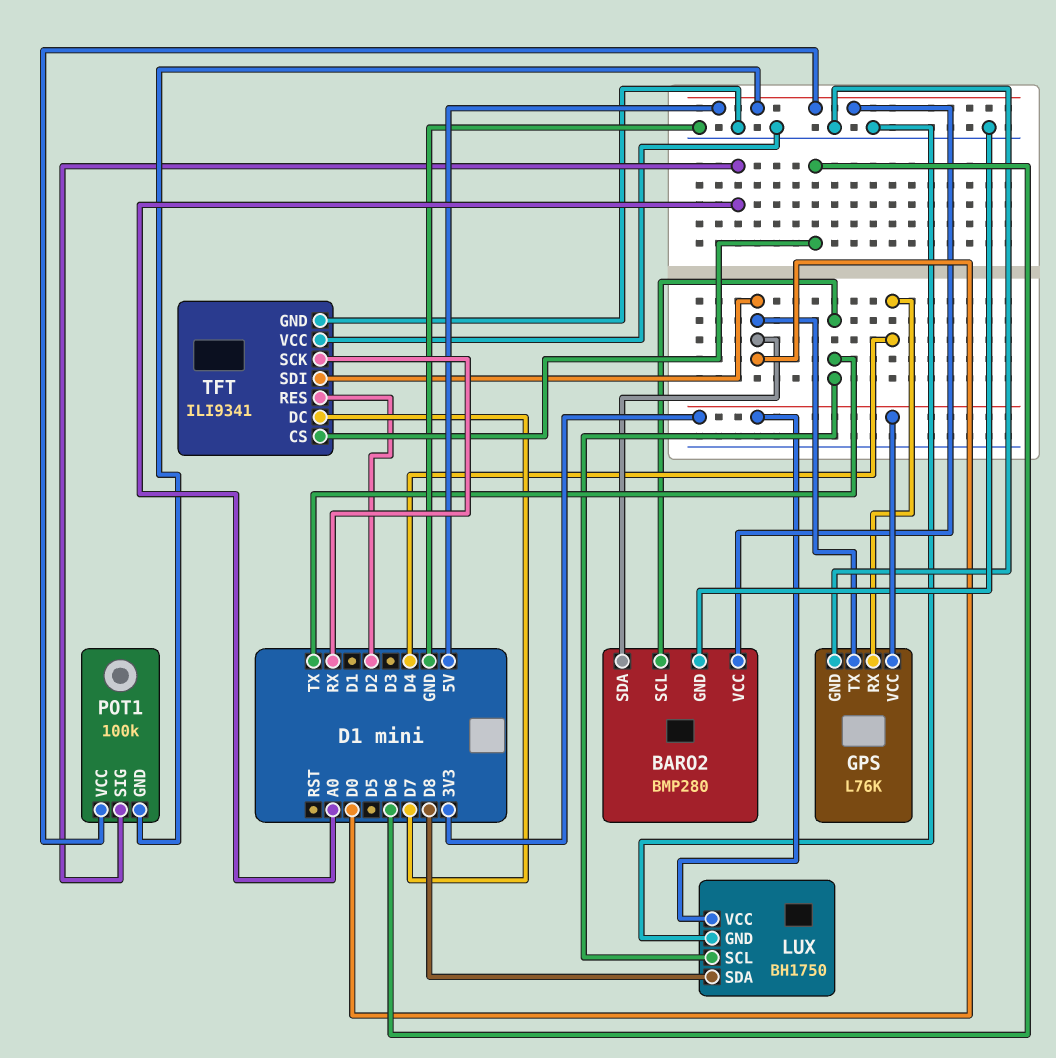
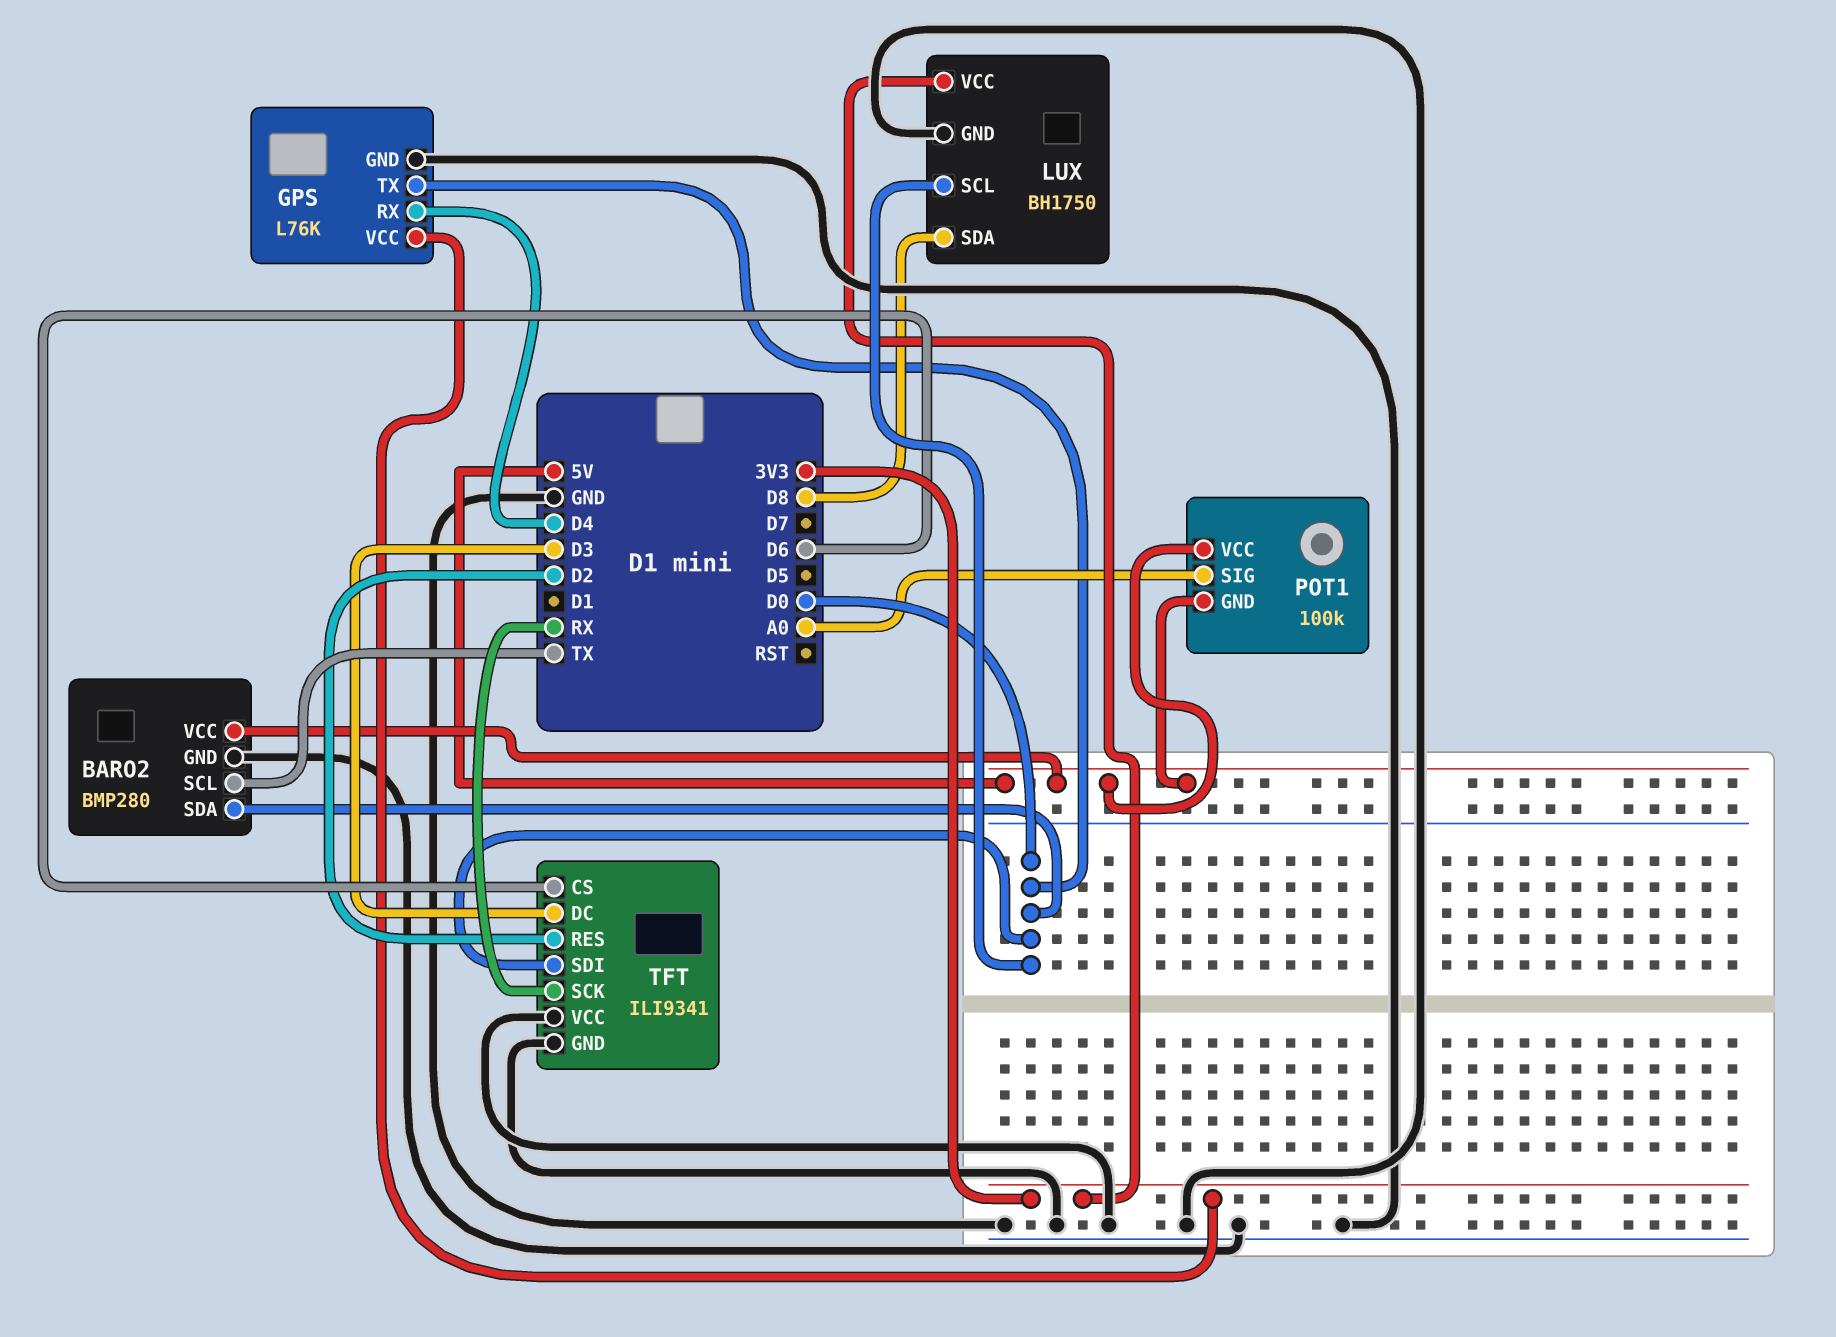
LUX pin SCL: TX -> D0
TFT pin DC: D7 -> D3

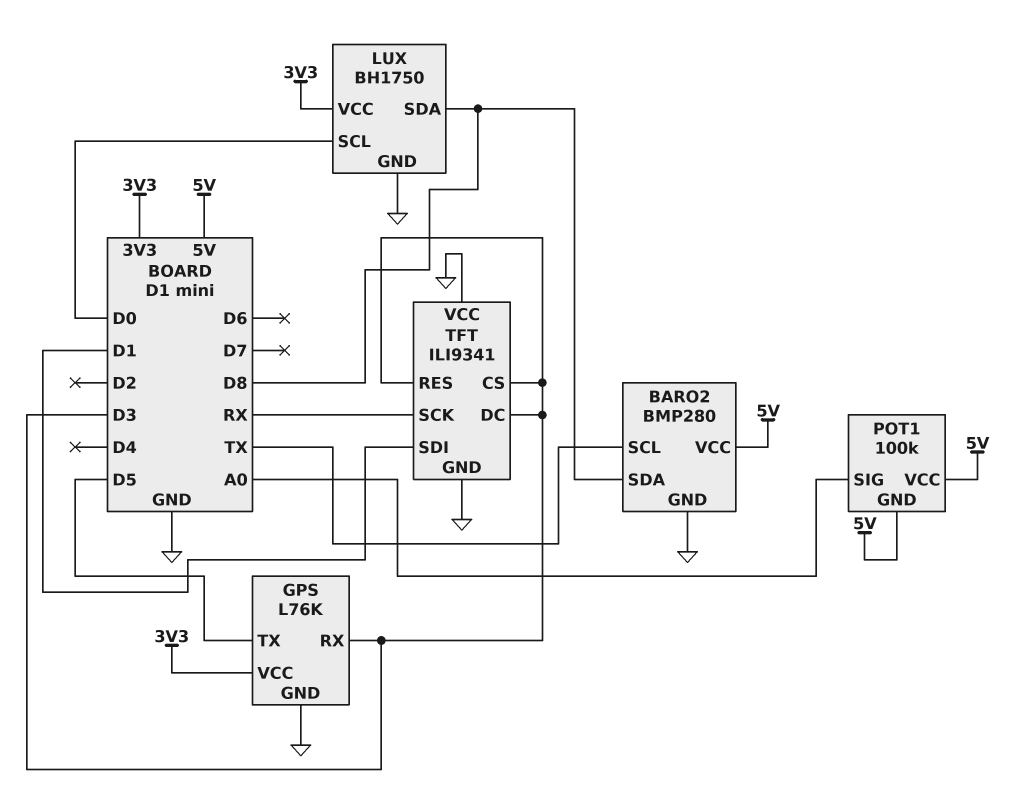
BARO2 pin SDA: D0 -> D8
GPS pin RX: D4 -> D3
GPS pin TX: D0 -> D5
TFT pin CS: D6 -> D3
TFT pin RES: D2 -> D3
TFT pin SDI: D0 -> D1

